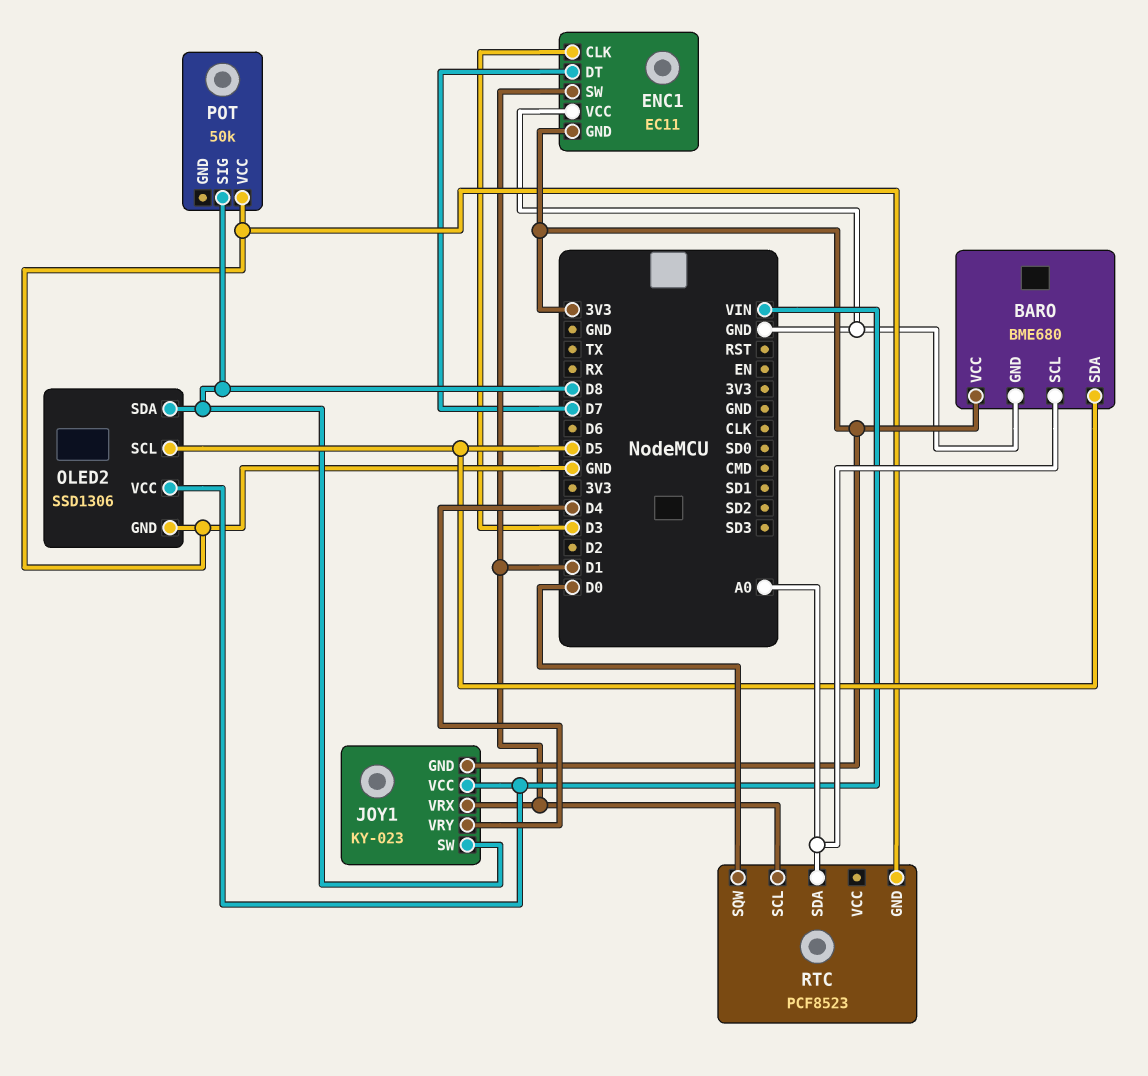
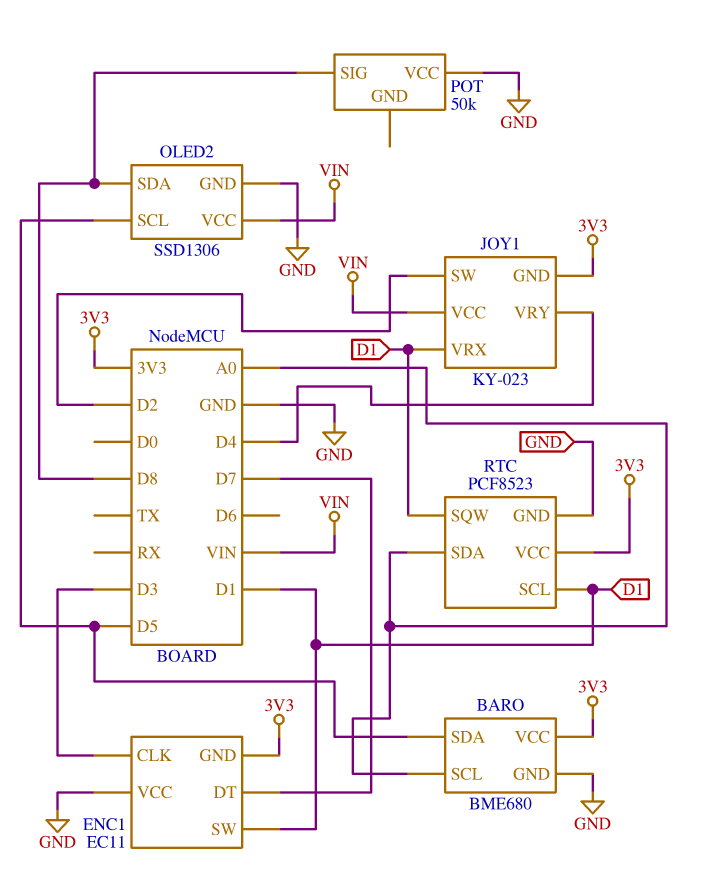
JOY1 pin SW: D8 -> D2
RTC pin SQW: D0 -> D1
RTC pin VCC: none -> 3V3

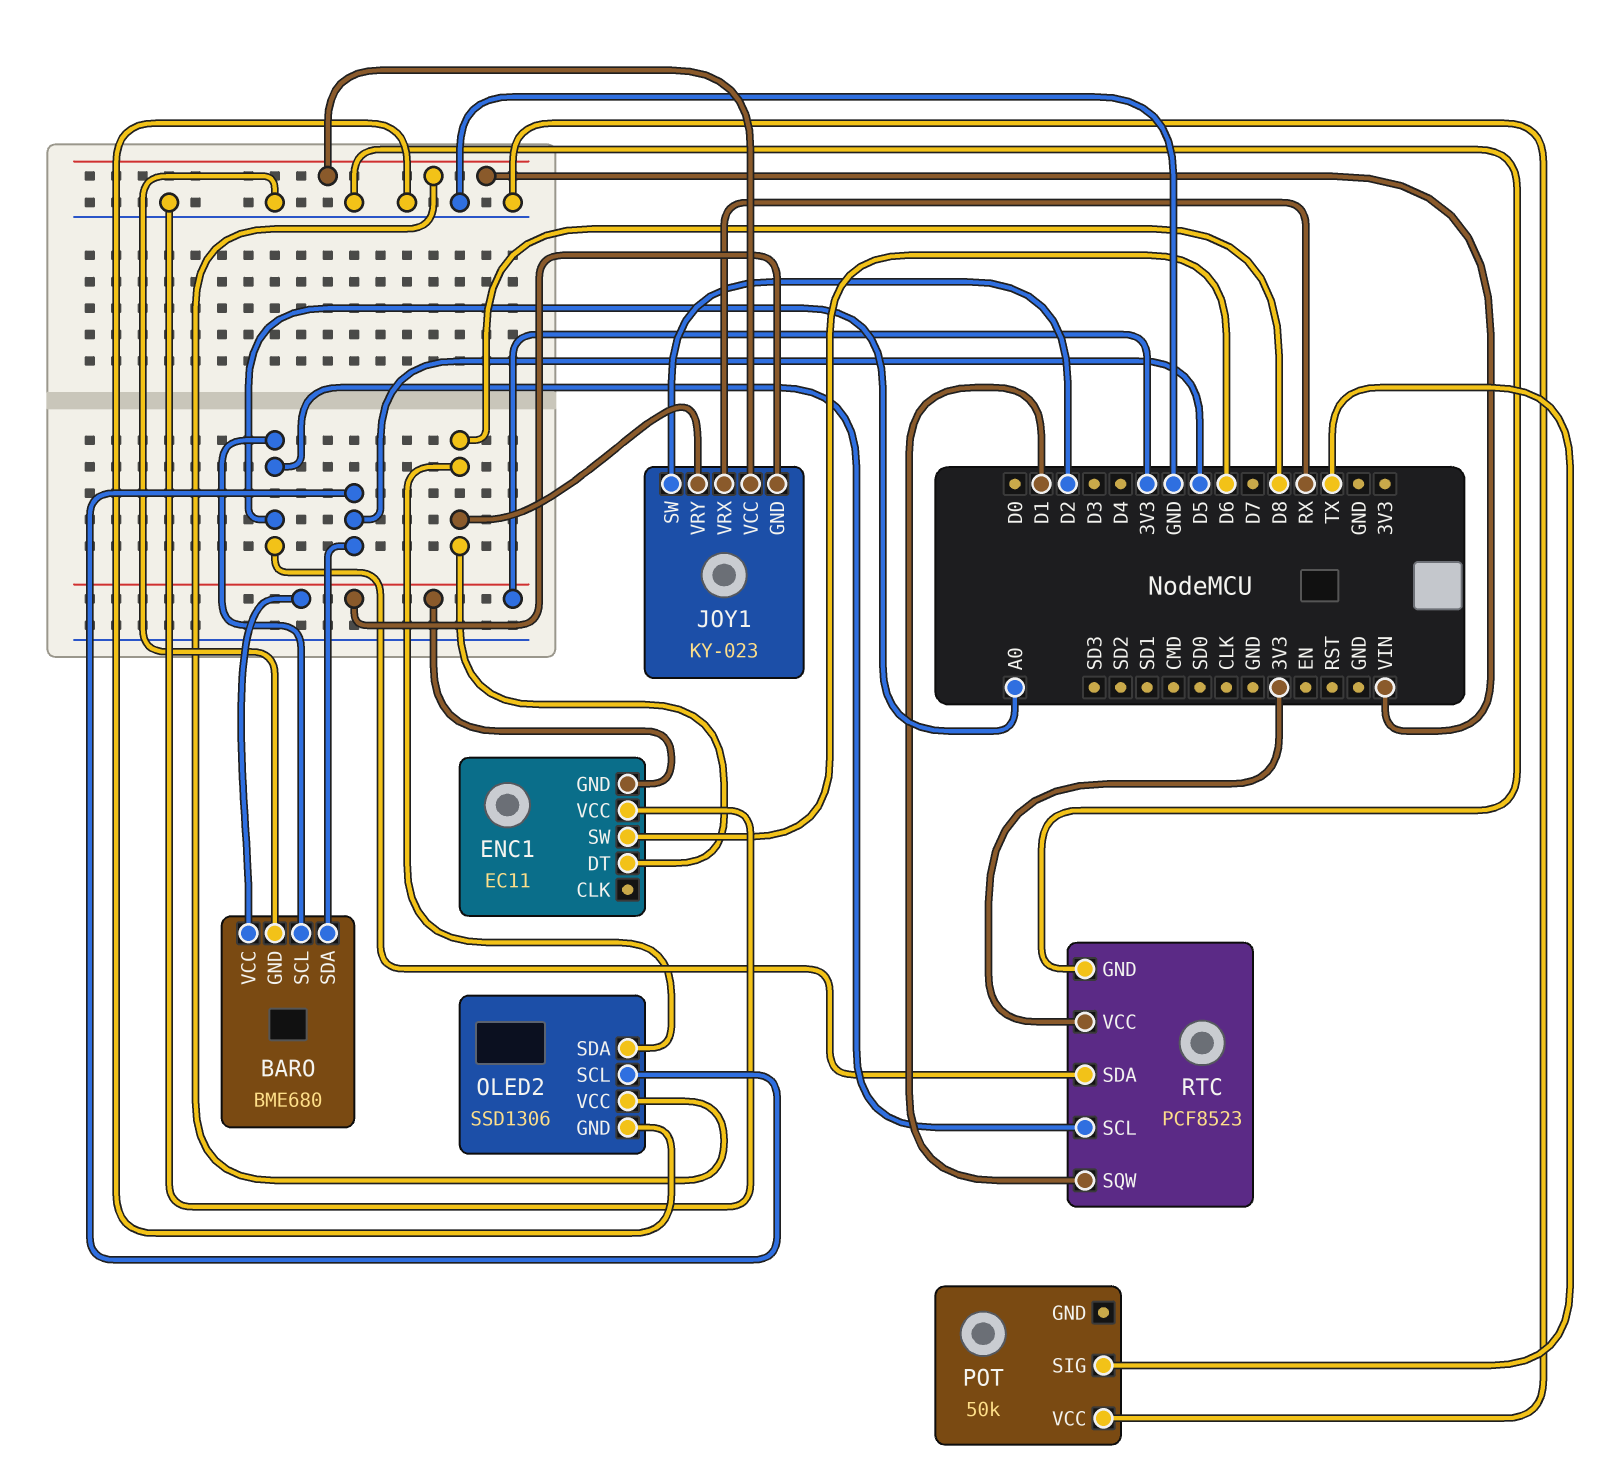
ENC1 pin CLK: D3 -> none
ENC1 pin DT: D7 -> D8
ENC1 pin SW: D1 -> D6
JOY1 pin VRX: D1 -> RX
JOY1 pin VRY: D4 -> D8
POT pin SIG: D8 -> TX
RTC pin SCL: D1 -> A0

